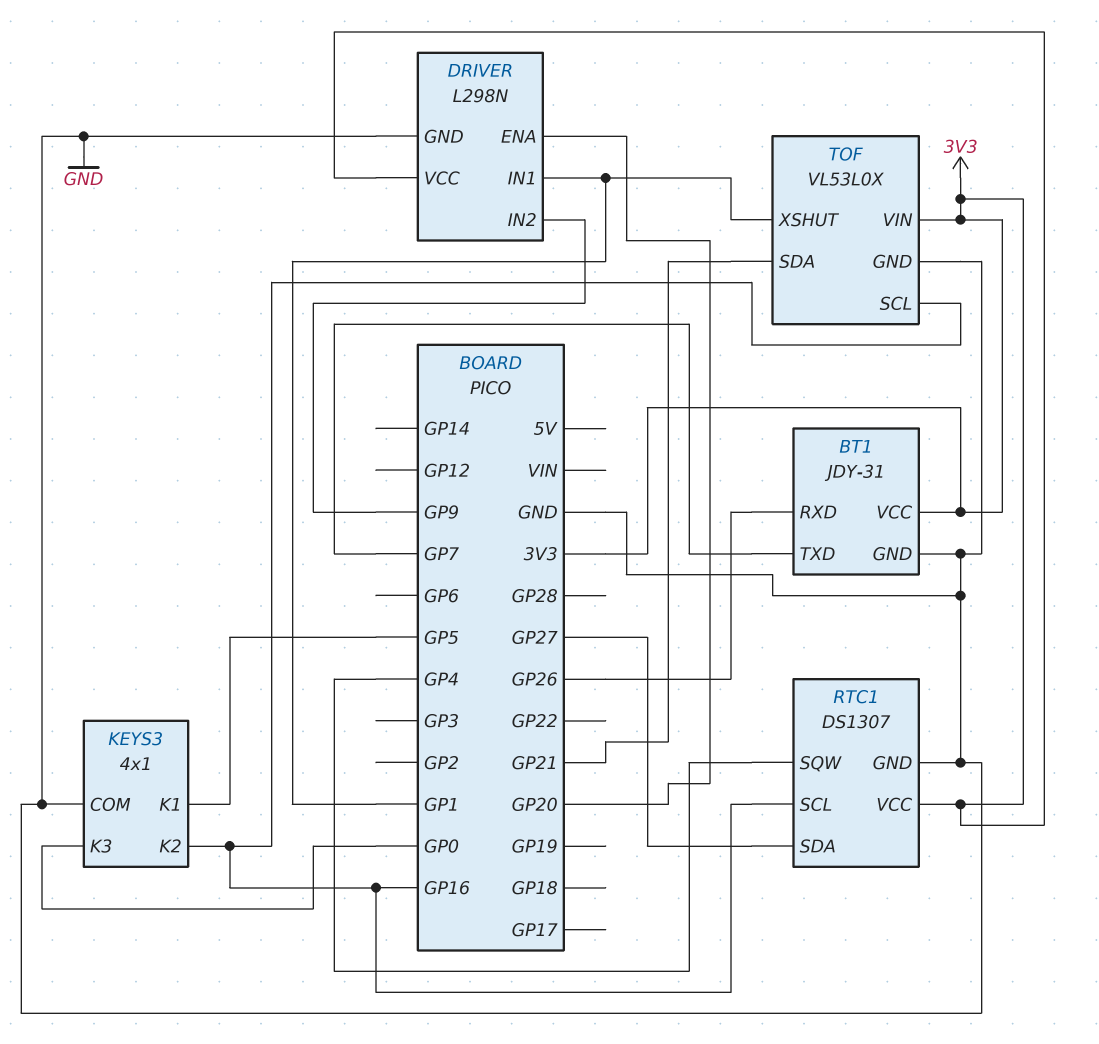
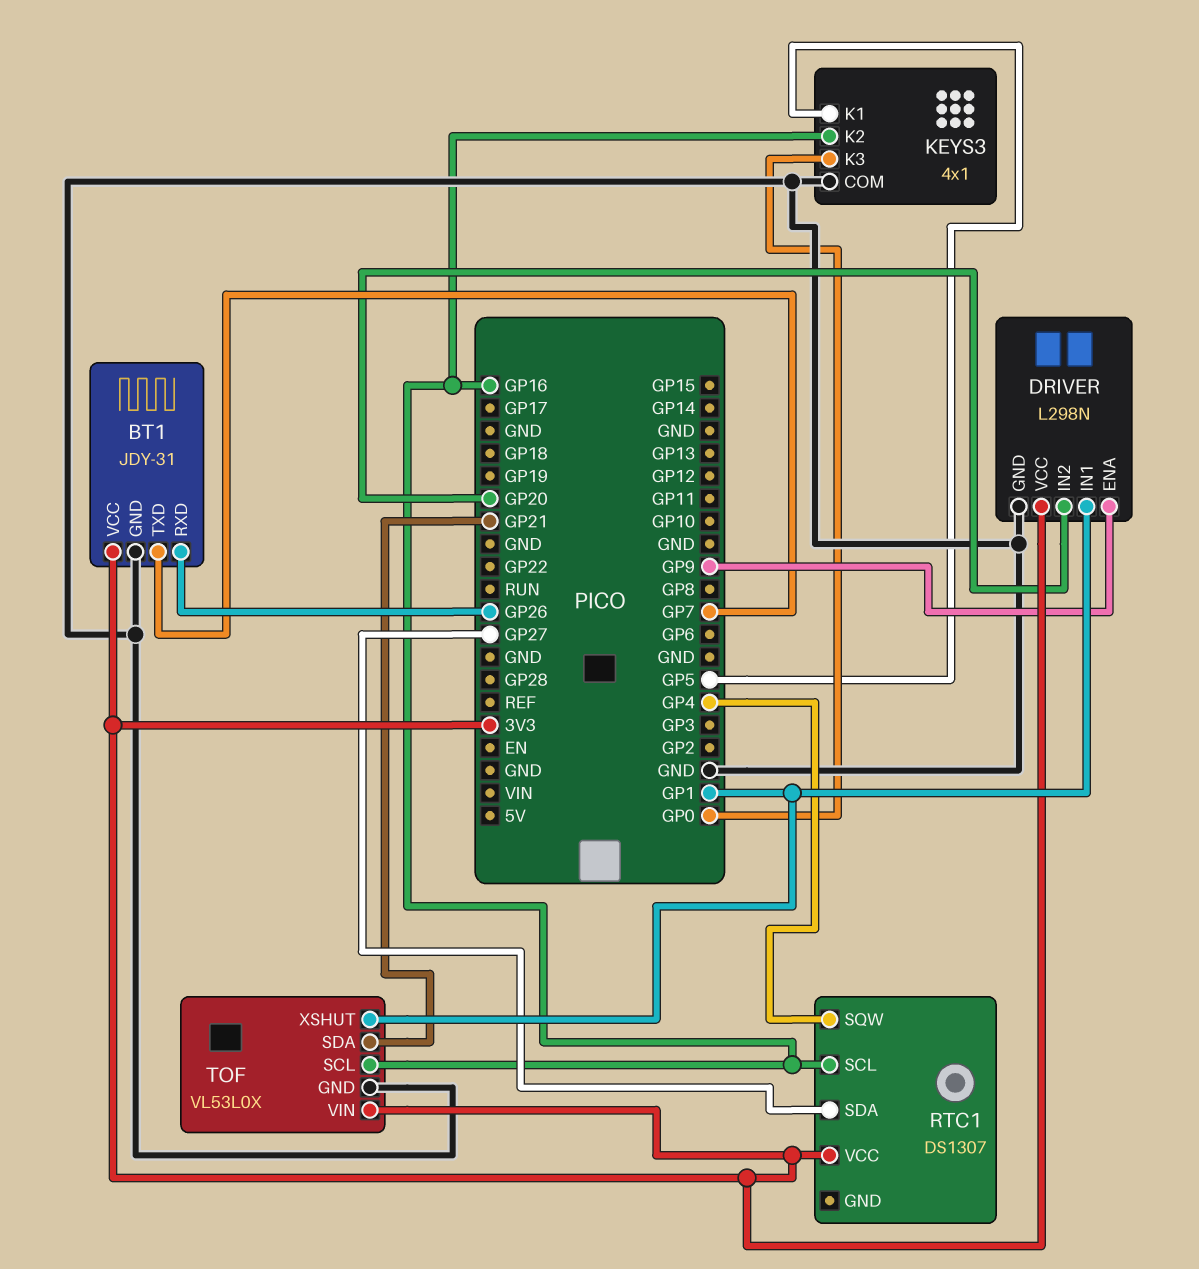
DRIVER pin ENA: GP20 -> GP9
DRIVER pin IN2: GP9 -> GP20
RTC1 pin GND: GND -> none

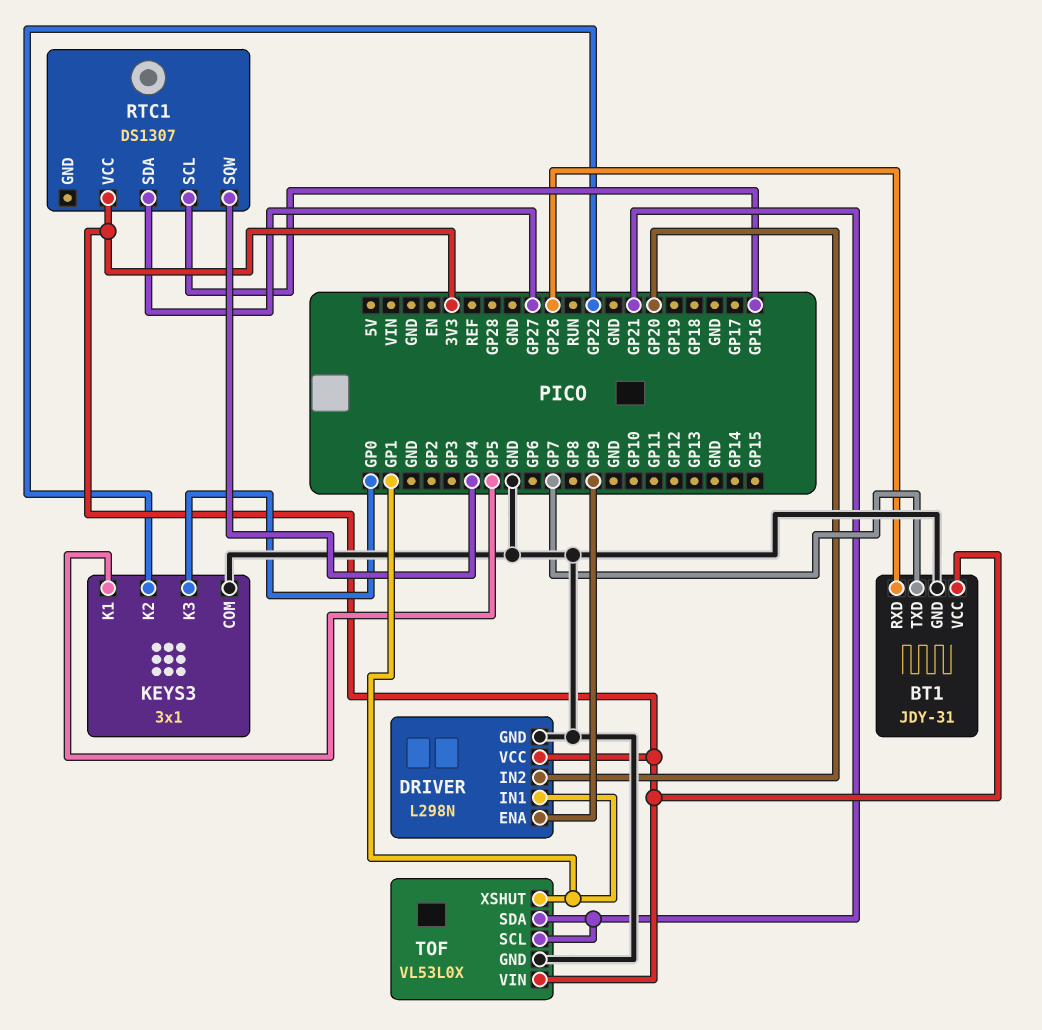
KEYS3: 4x1 -> 3x1
KEYS3 pin K2: GP16 -> GP22
TOF pin SCL: GP16 -> GP21

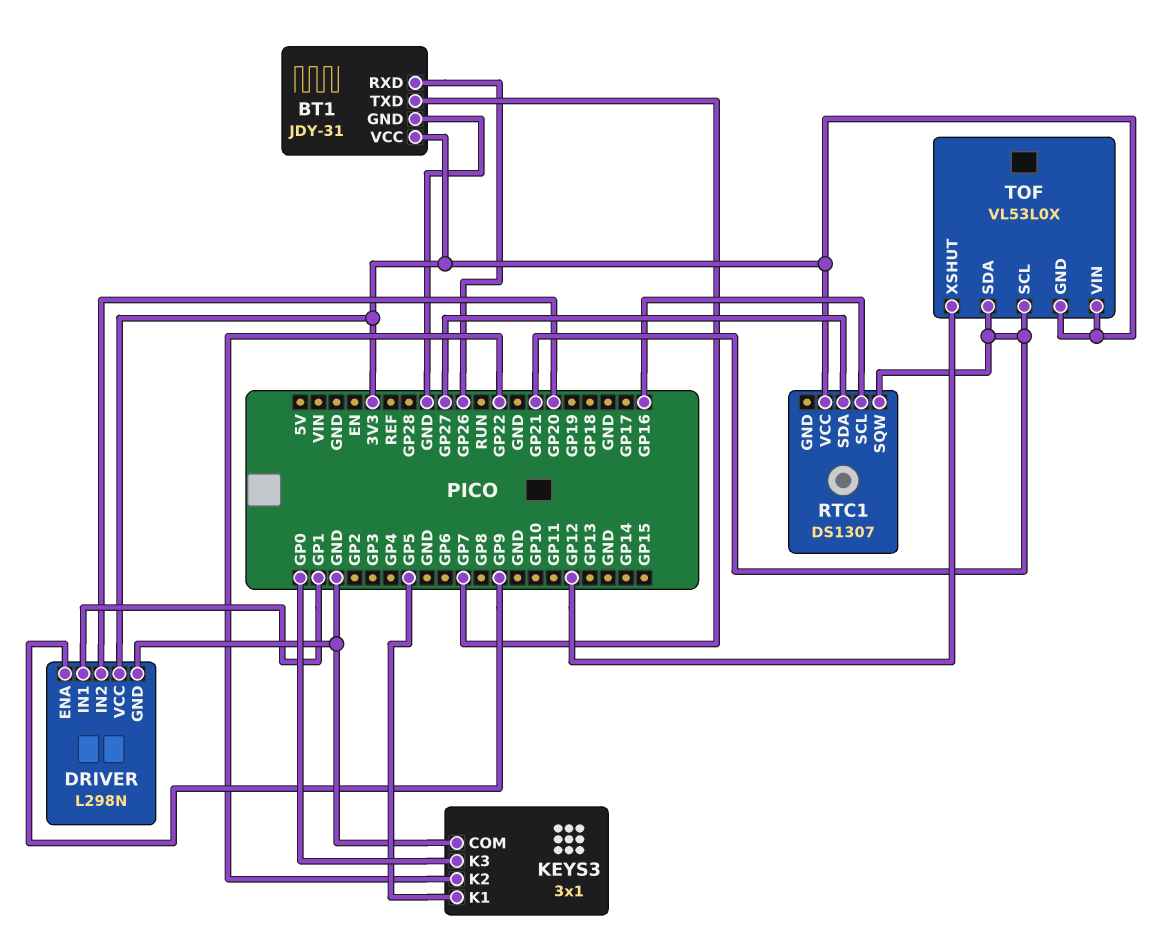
RTC1 pin SQW: GP4 -> GP21
TOF pin GND: GND -> 3V3
TOF pin XSHUT: GP1 -> GP12

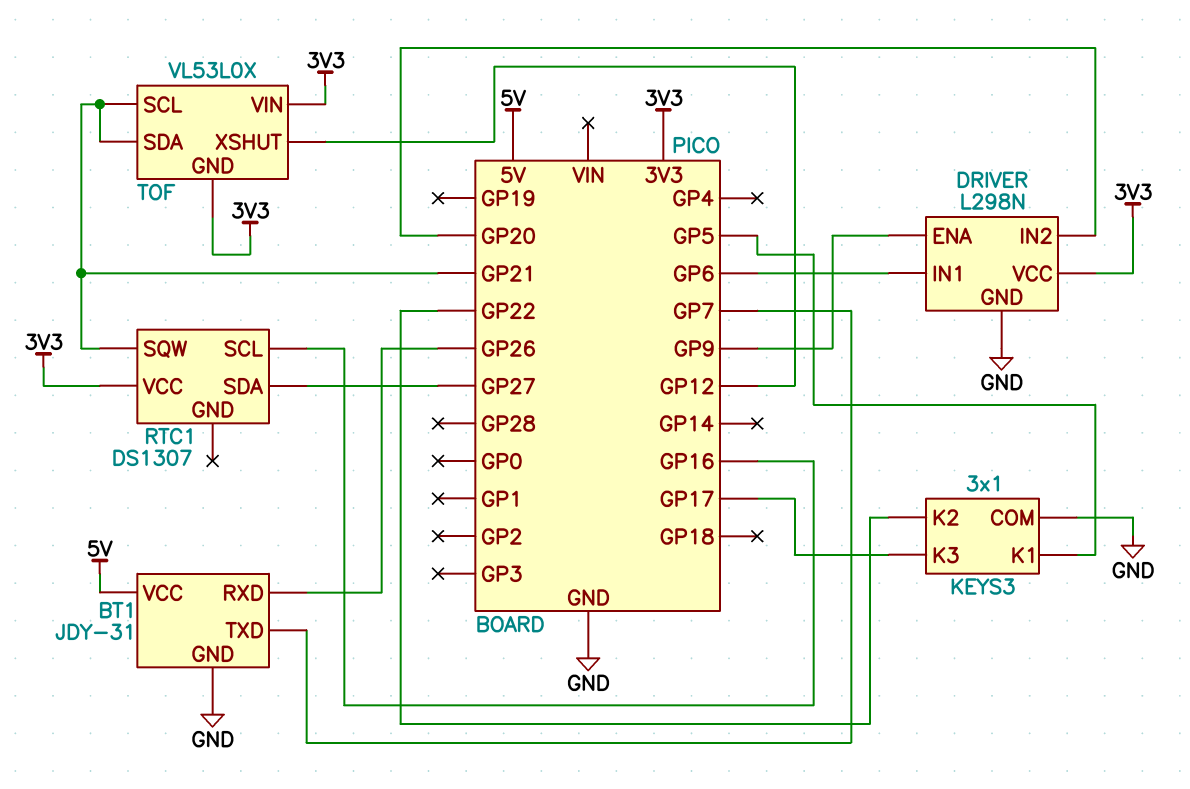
BT1 pin VCC: 3V3 -> 5V
DRIVER pin IN1: GP1 -> GP6
KEYS3 pin K3: GP0 -> GP17

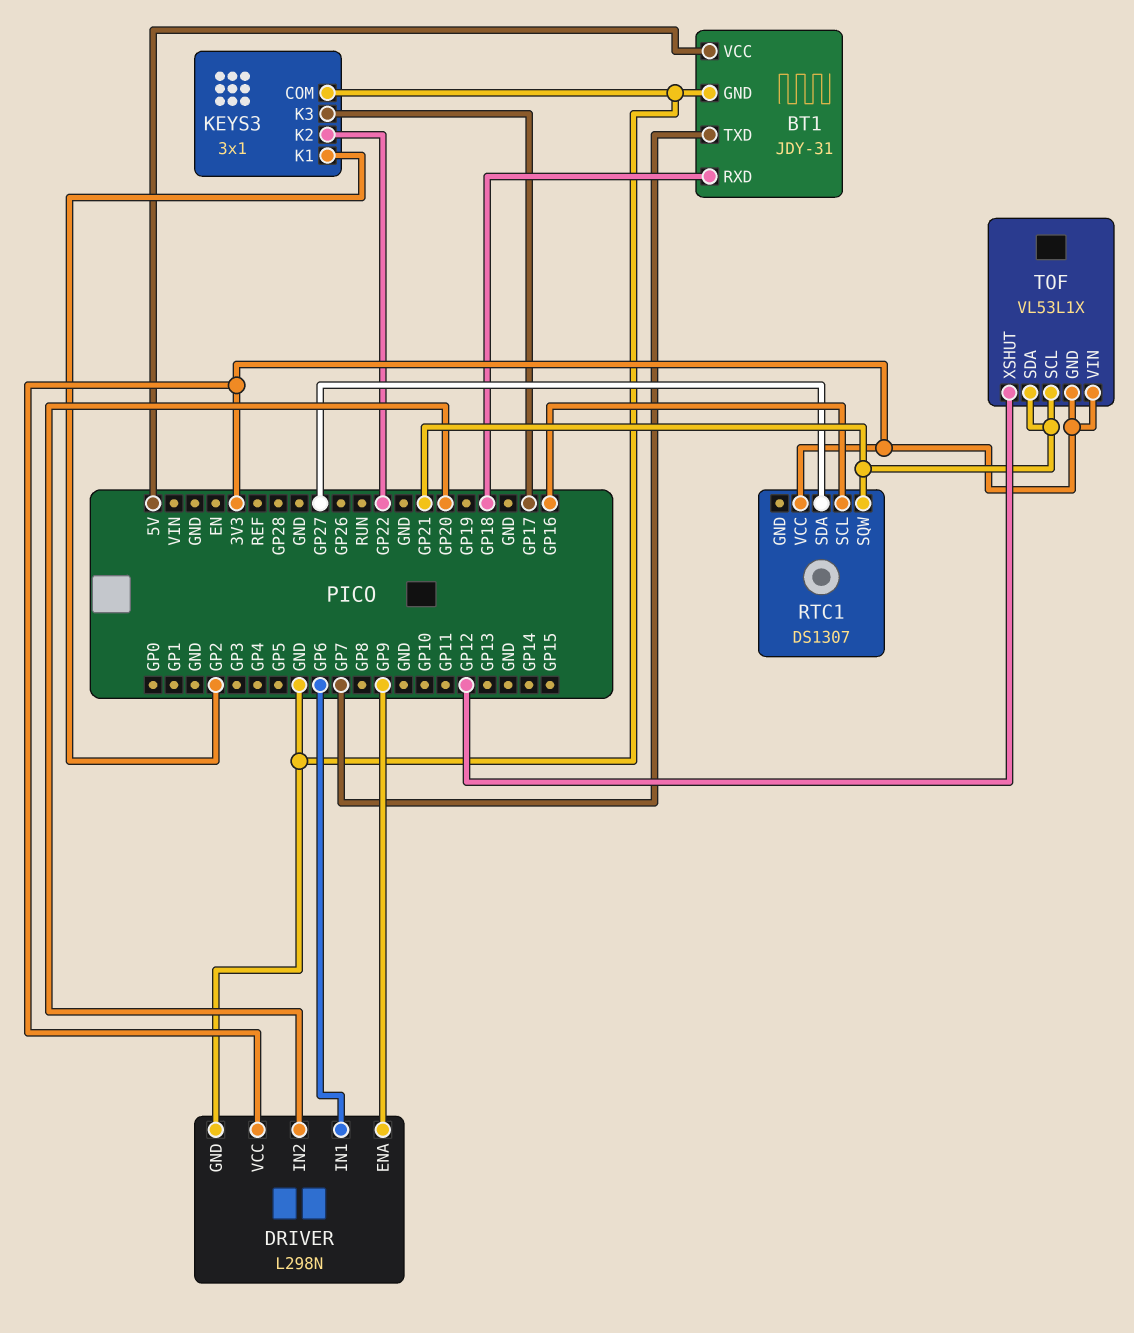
BT1 pin RXD: GP26 -> GP18
KEYS3 pin K1: GP5 -> GP2
TOF: VL53L0X -> VL53L1X

